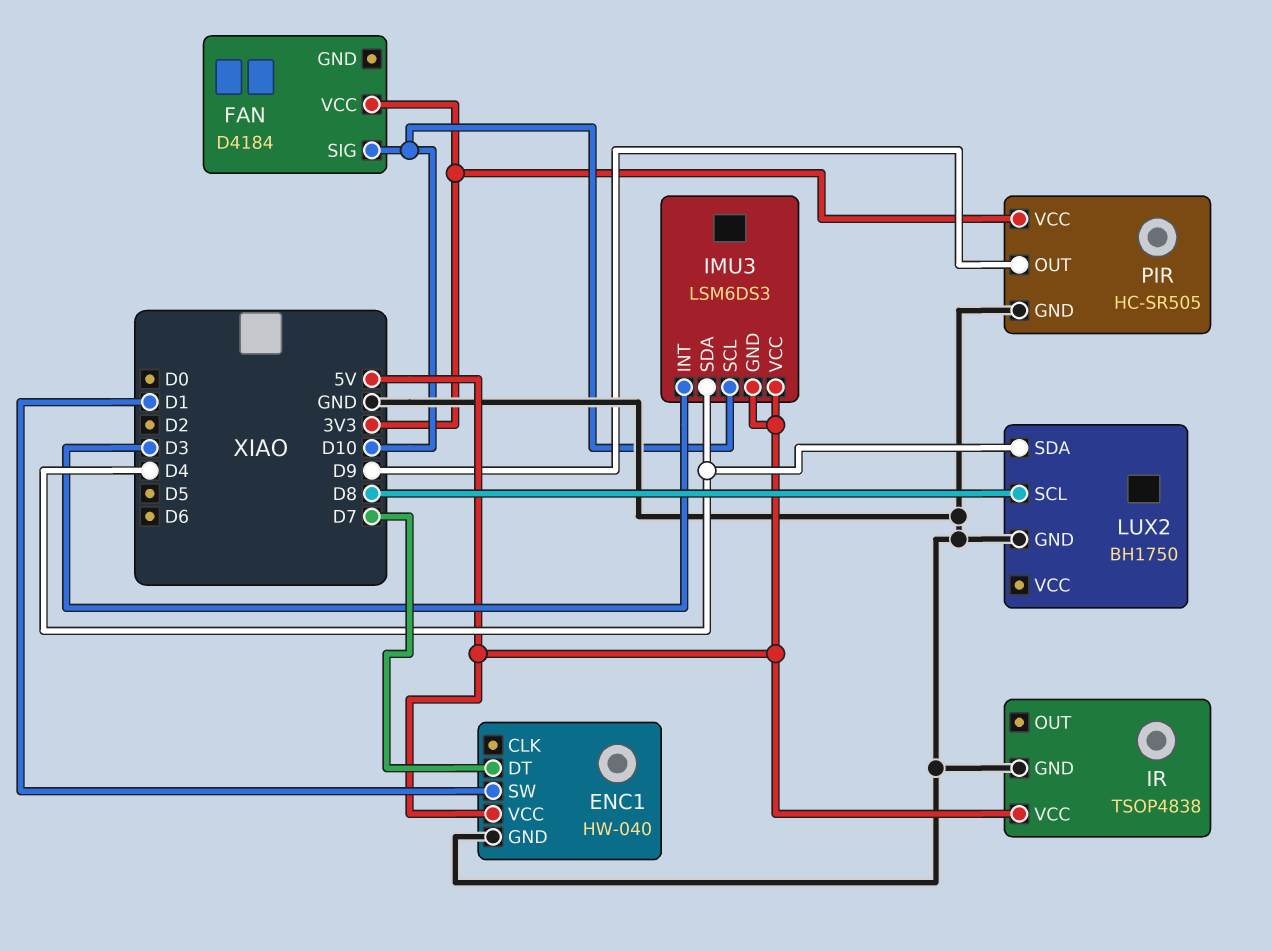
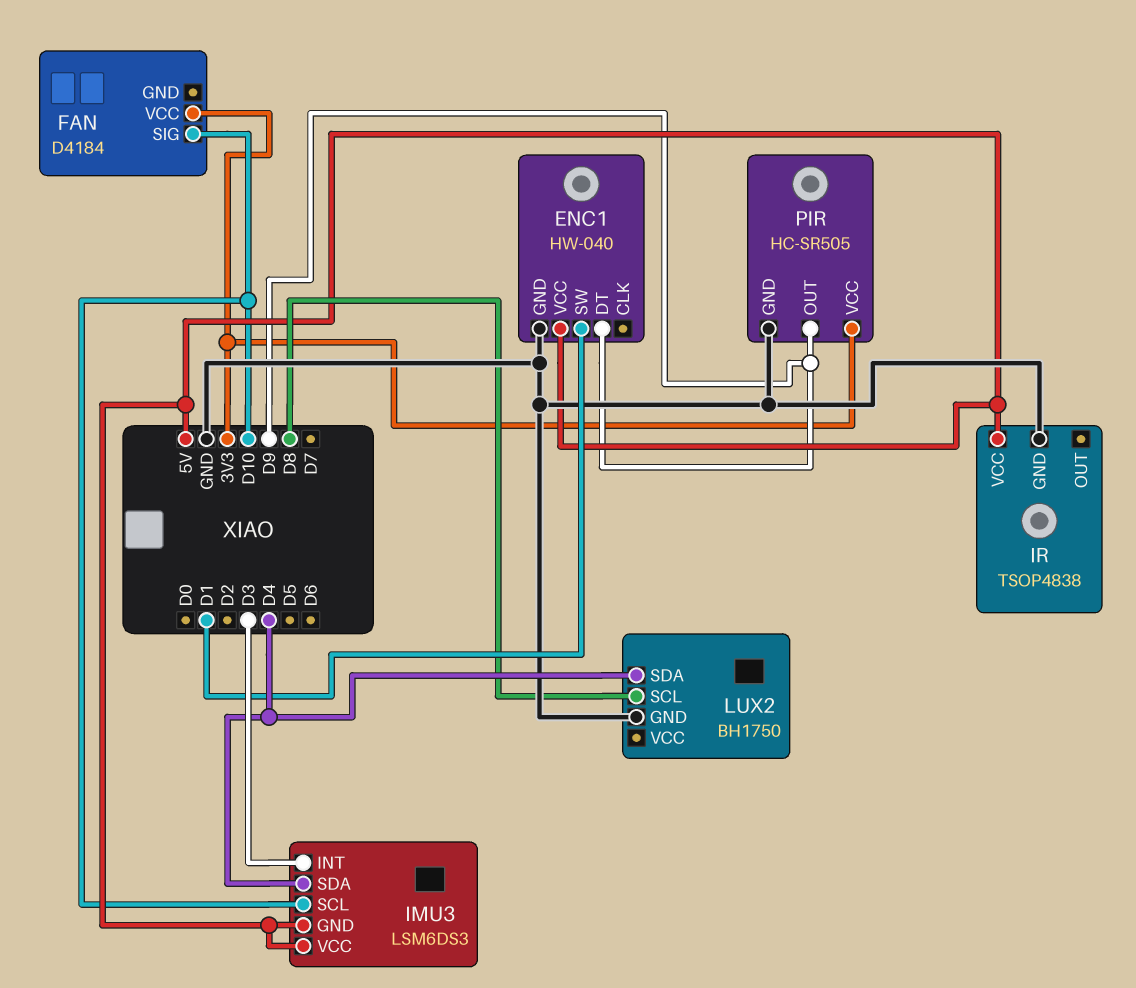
ENC1 pin DT: D7 -> D9

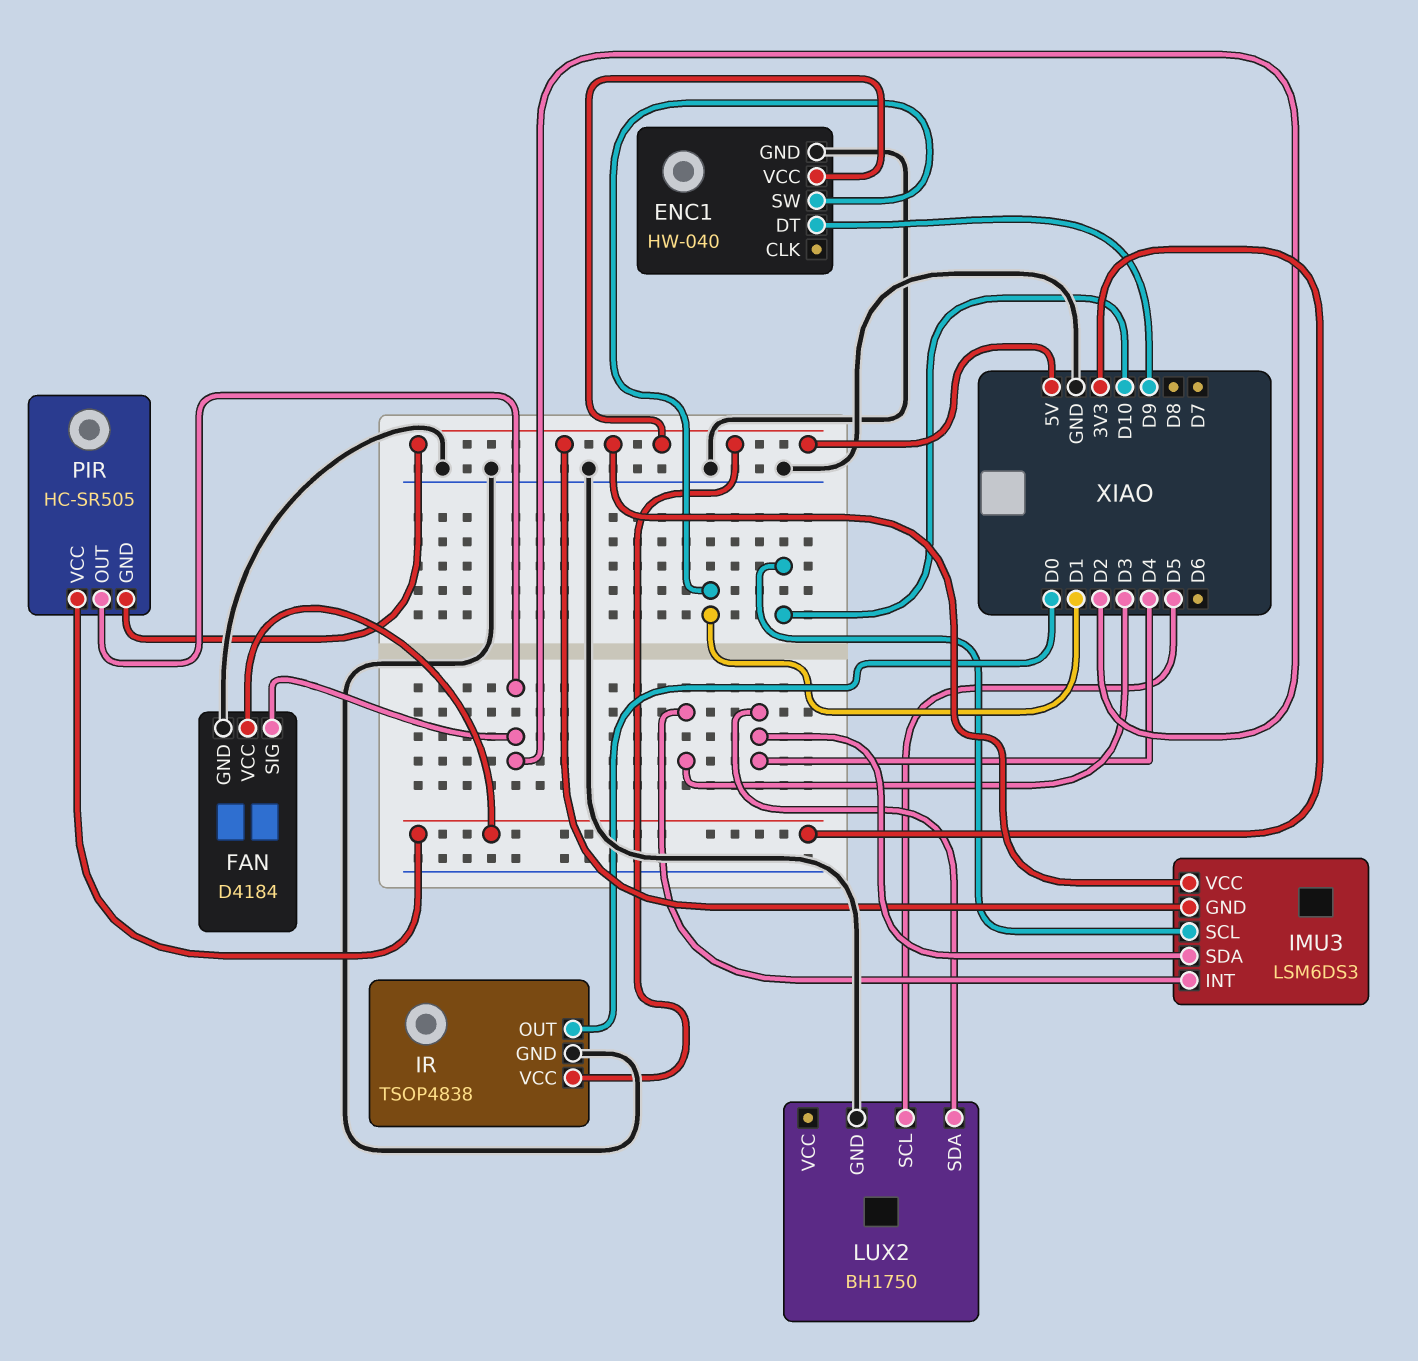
FAN pin GND: none -> GND
FAN pin SIG: D10 -> D2
IR pin OUT: none -> D0
LUX2 pin SCL: D8 -> D5
PIR pin GND: GND -> 5V
PIR pin OUT: D9 -> D2

